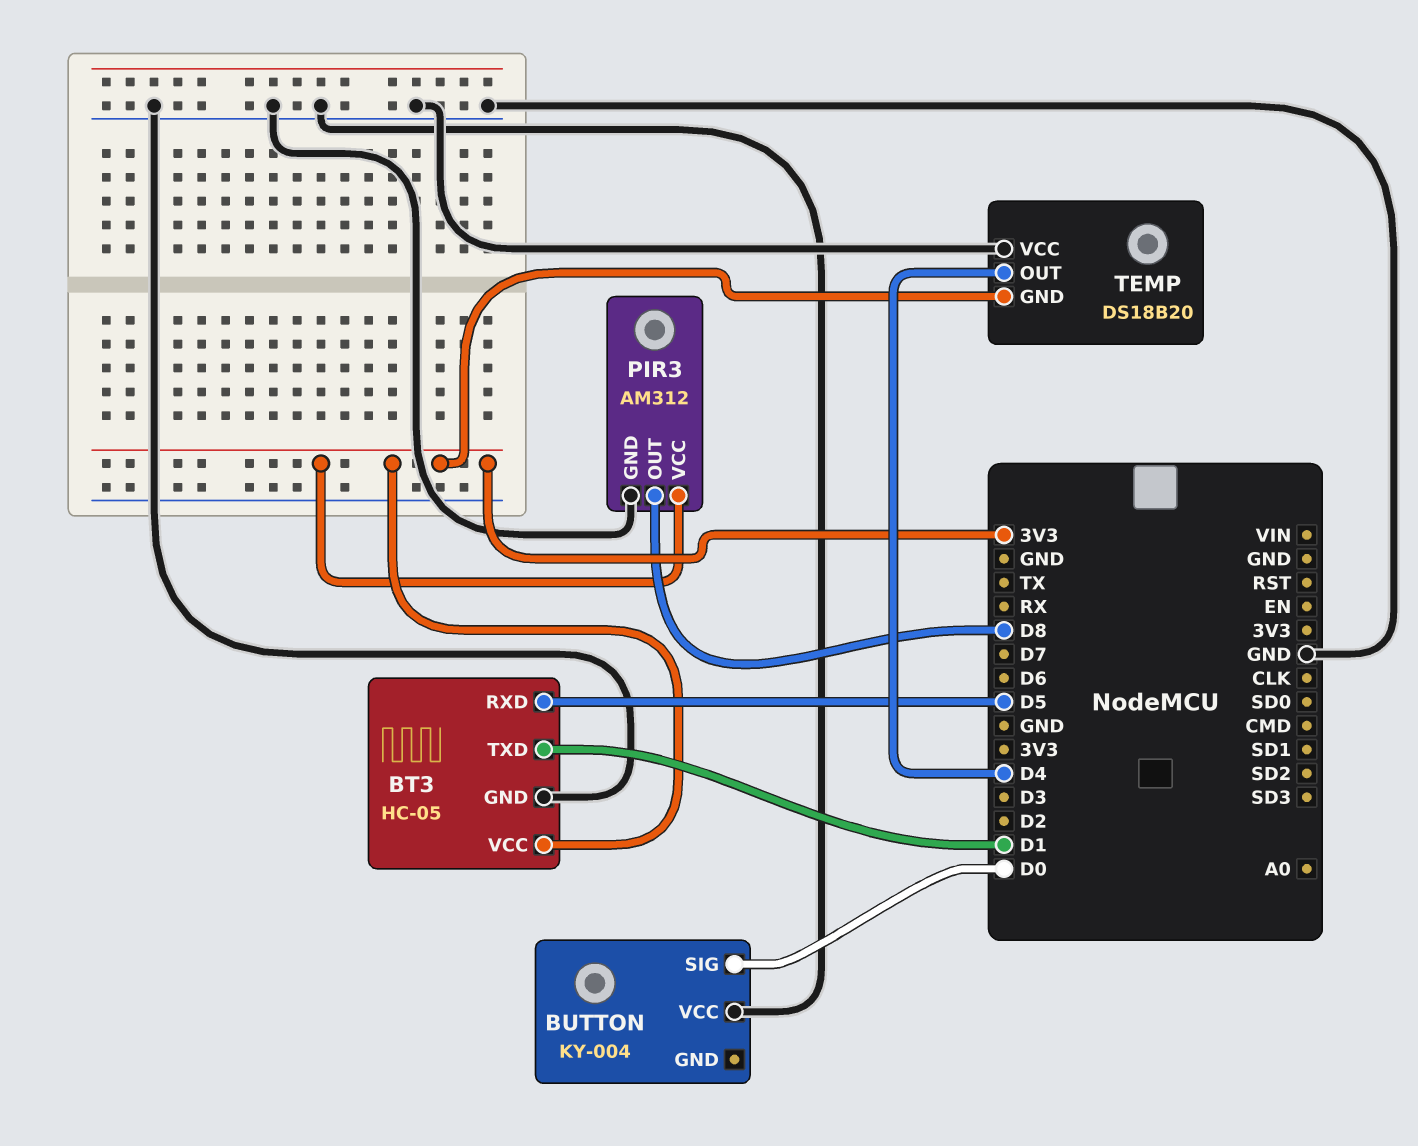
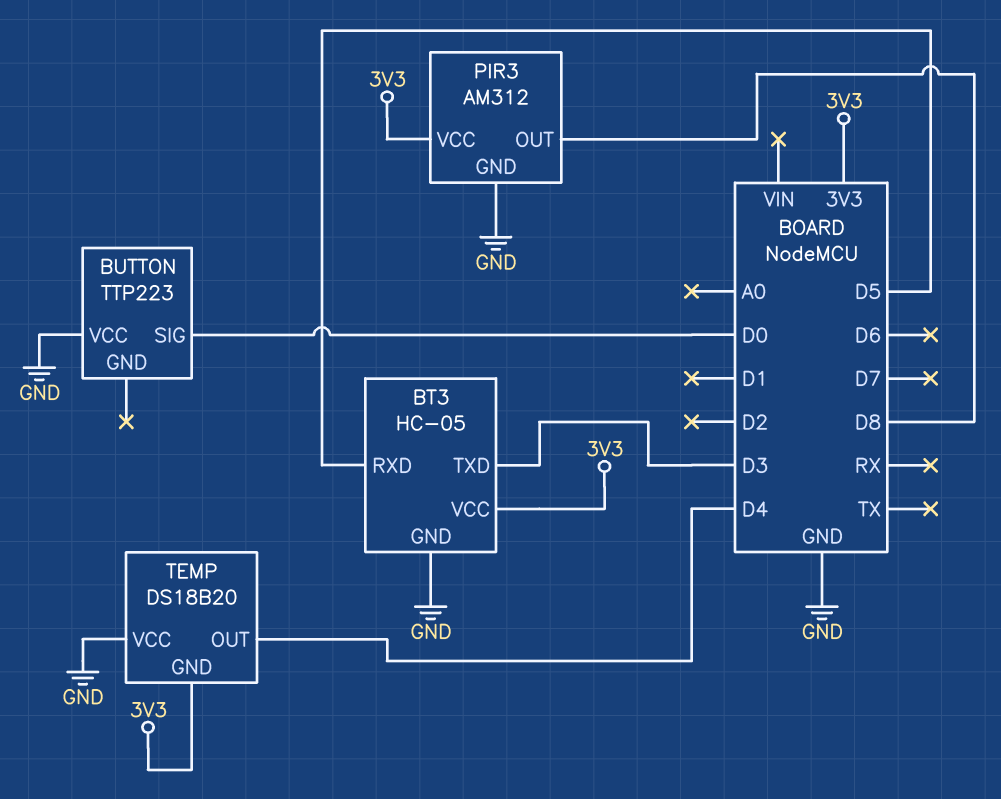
BT3 pin TXD: D1 -> D3
BUTTON: KY-004 -> TTP223

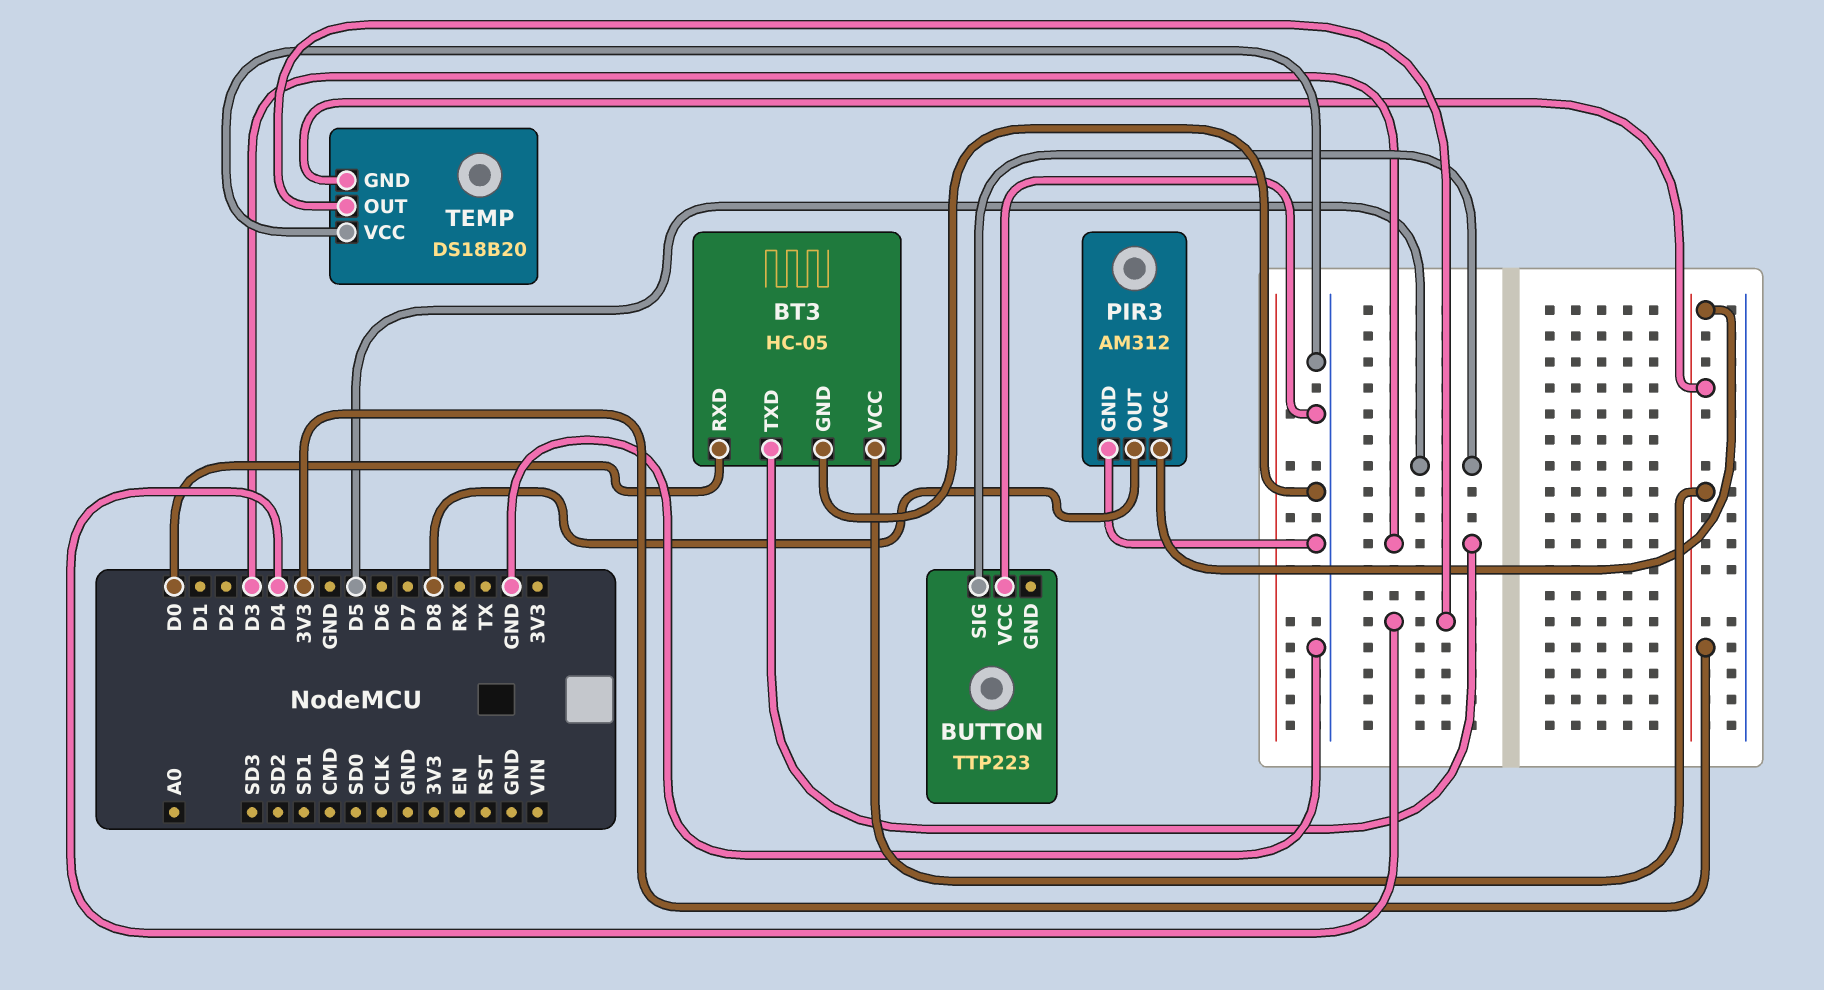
BT3 pin RXD: D5 -> D0
BUTTON pin SIG: D0 -> D5

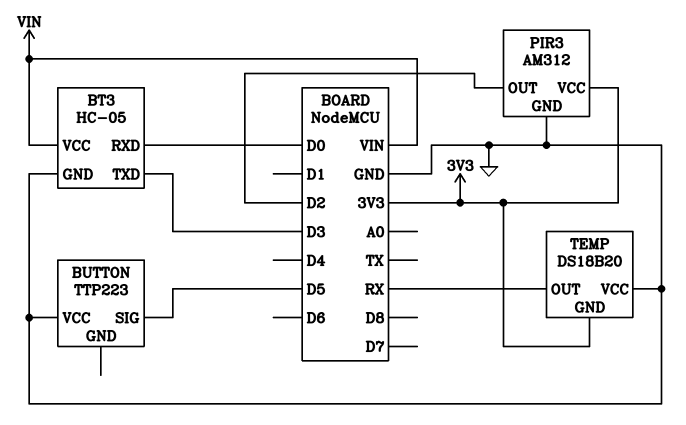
BT3 pin VCC: 3V3 -> VIN
PIR3 pin OUT: D8 -> D2
TEMP pin OUT: D4 -> RX

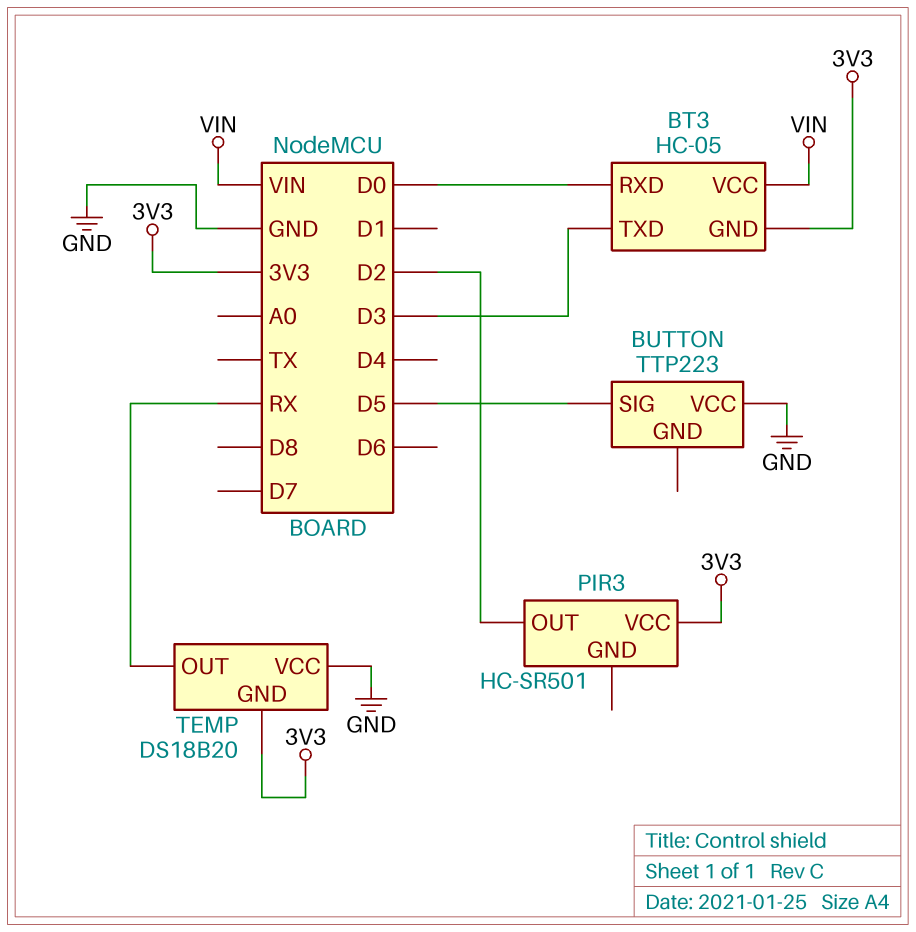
BT3 pin GND: GND -> 3V3
PIR3: AM312 -> HC-SR501
PIR3 pin GND: GND -> none

